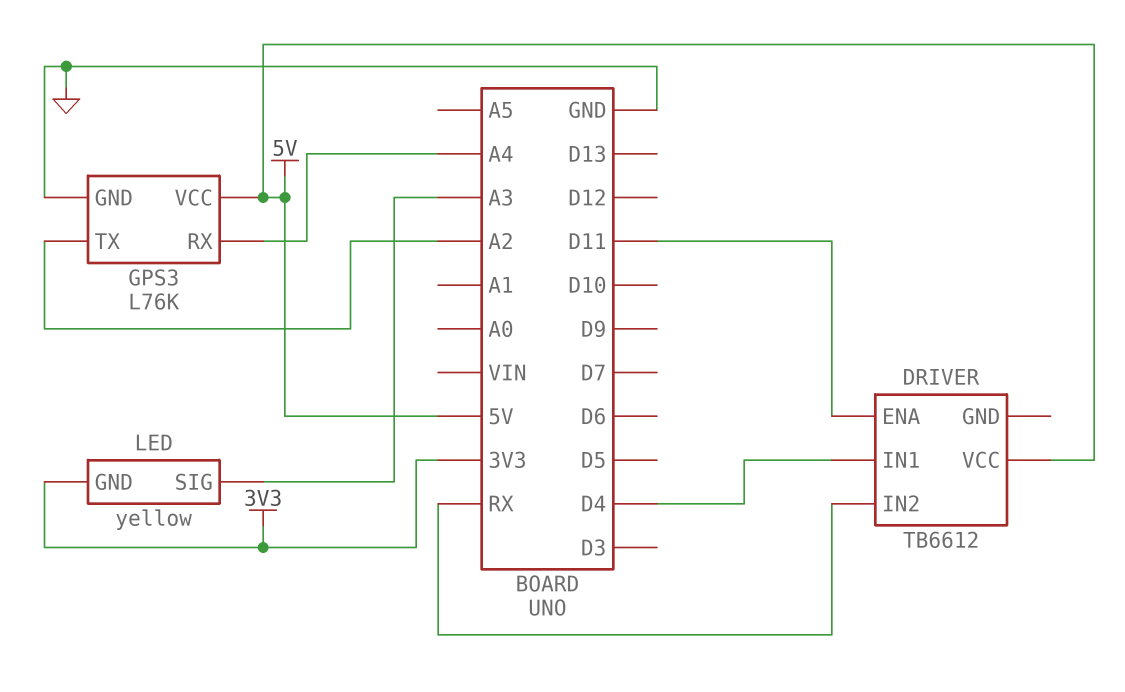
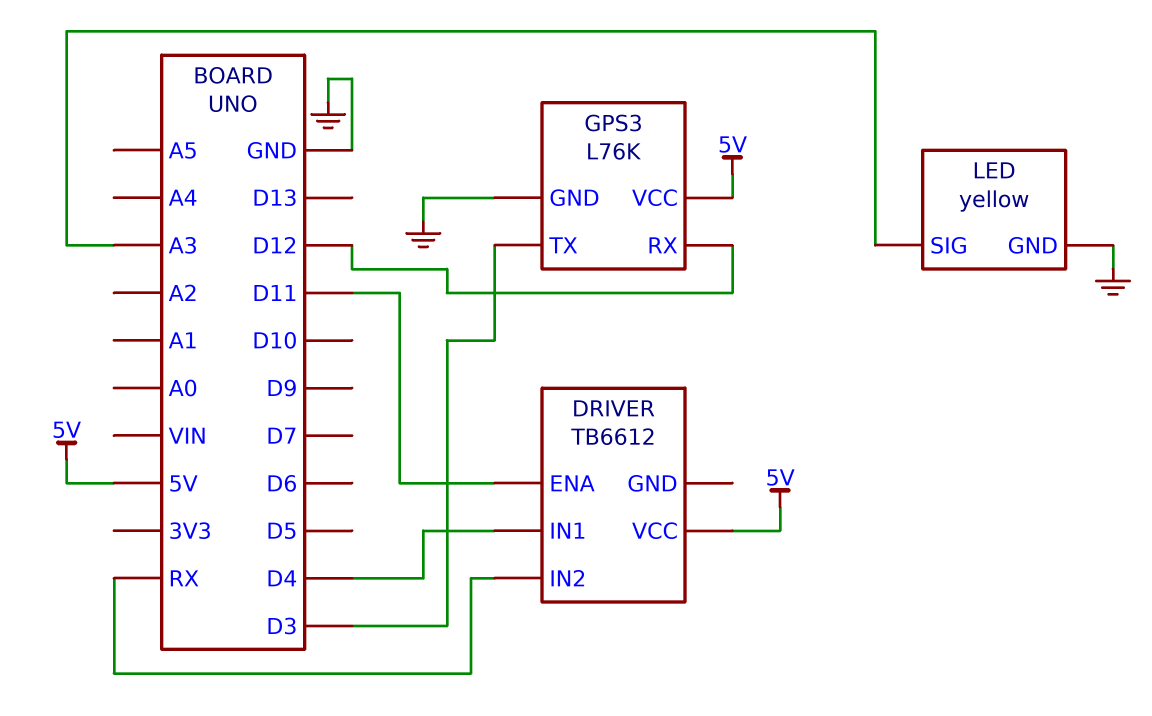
GPS3 pin RX: A4 -> D12
GPS3 pin TX: A2 -> D3
LED pin GND: 3V3 -> GND

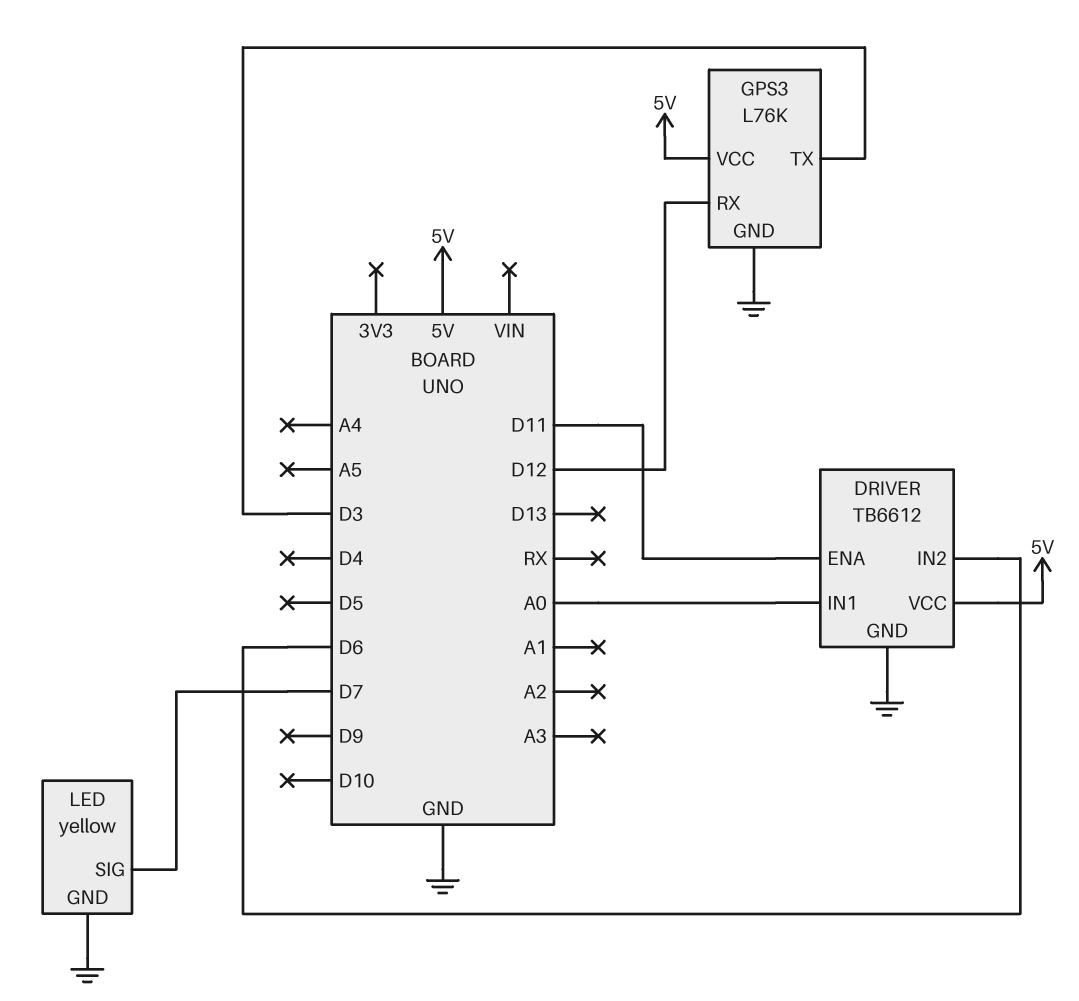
DRIVER pin GND: none -> GND
DRIVER pin IN1: D4 -> A0
DRIVER pin IN2: RX -> D6
LED pin SIG: A3 -> D7

